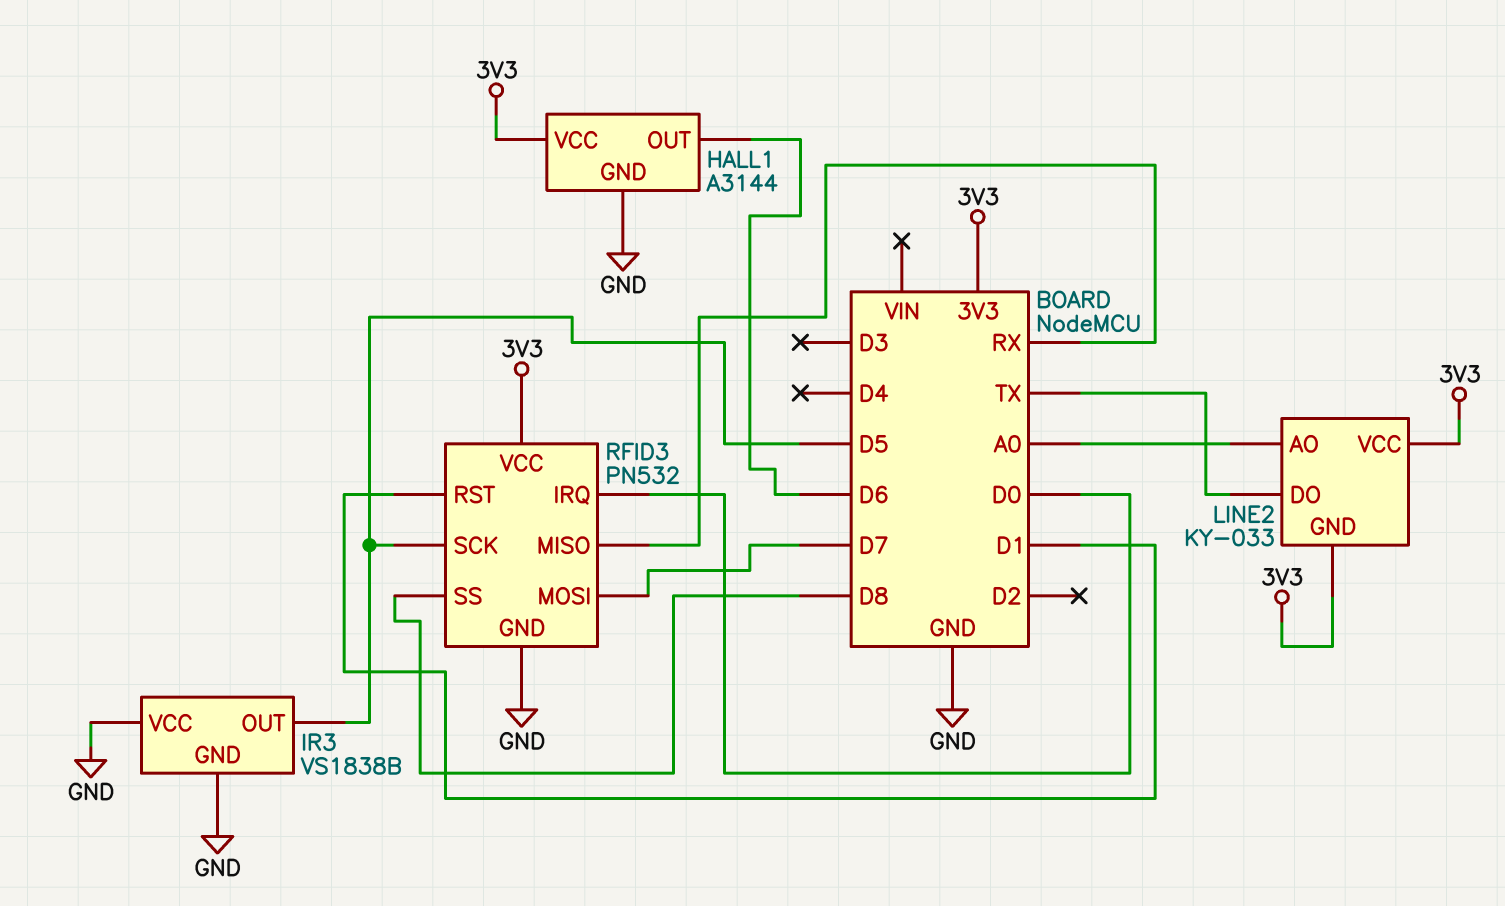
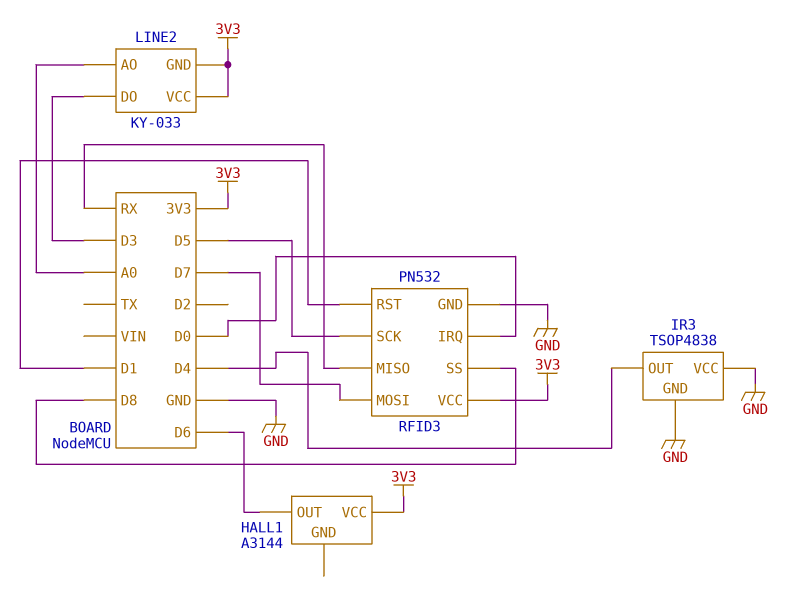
HALL1 pin GND: GND -> none
IR3: VS1838B -> TSOP4838
IR3 pin OUT: D5 -> D4
LINE2 pin DO: TX -> D3

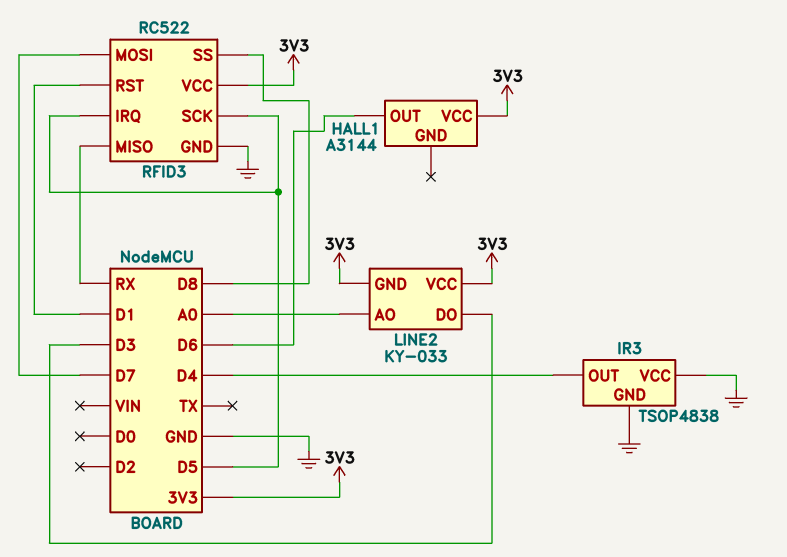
RFID3: PN532 -> RC522
RFID3 pin IRQ: D0 -> D5

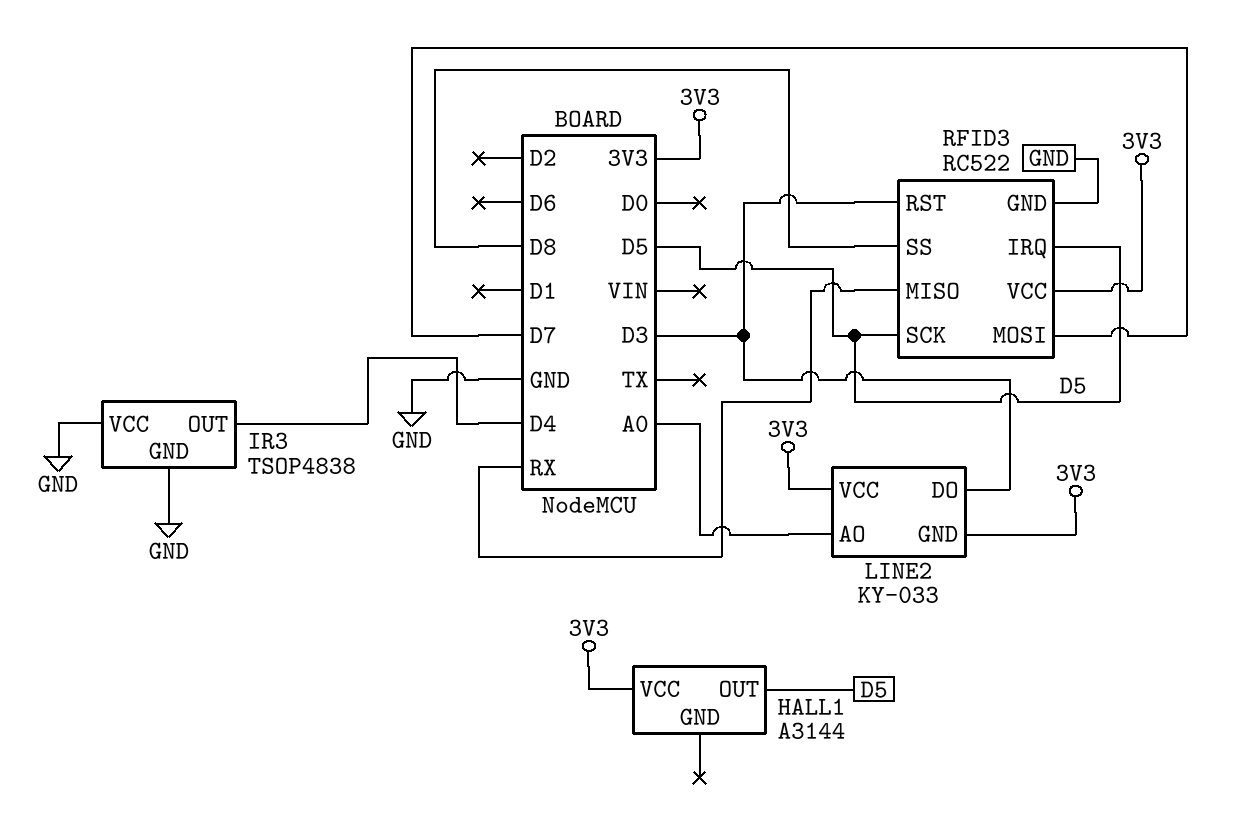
HALL1 pin OUT: D6 -> D5
RFID3 pin RST: D1 -> D3

